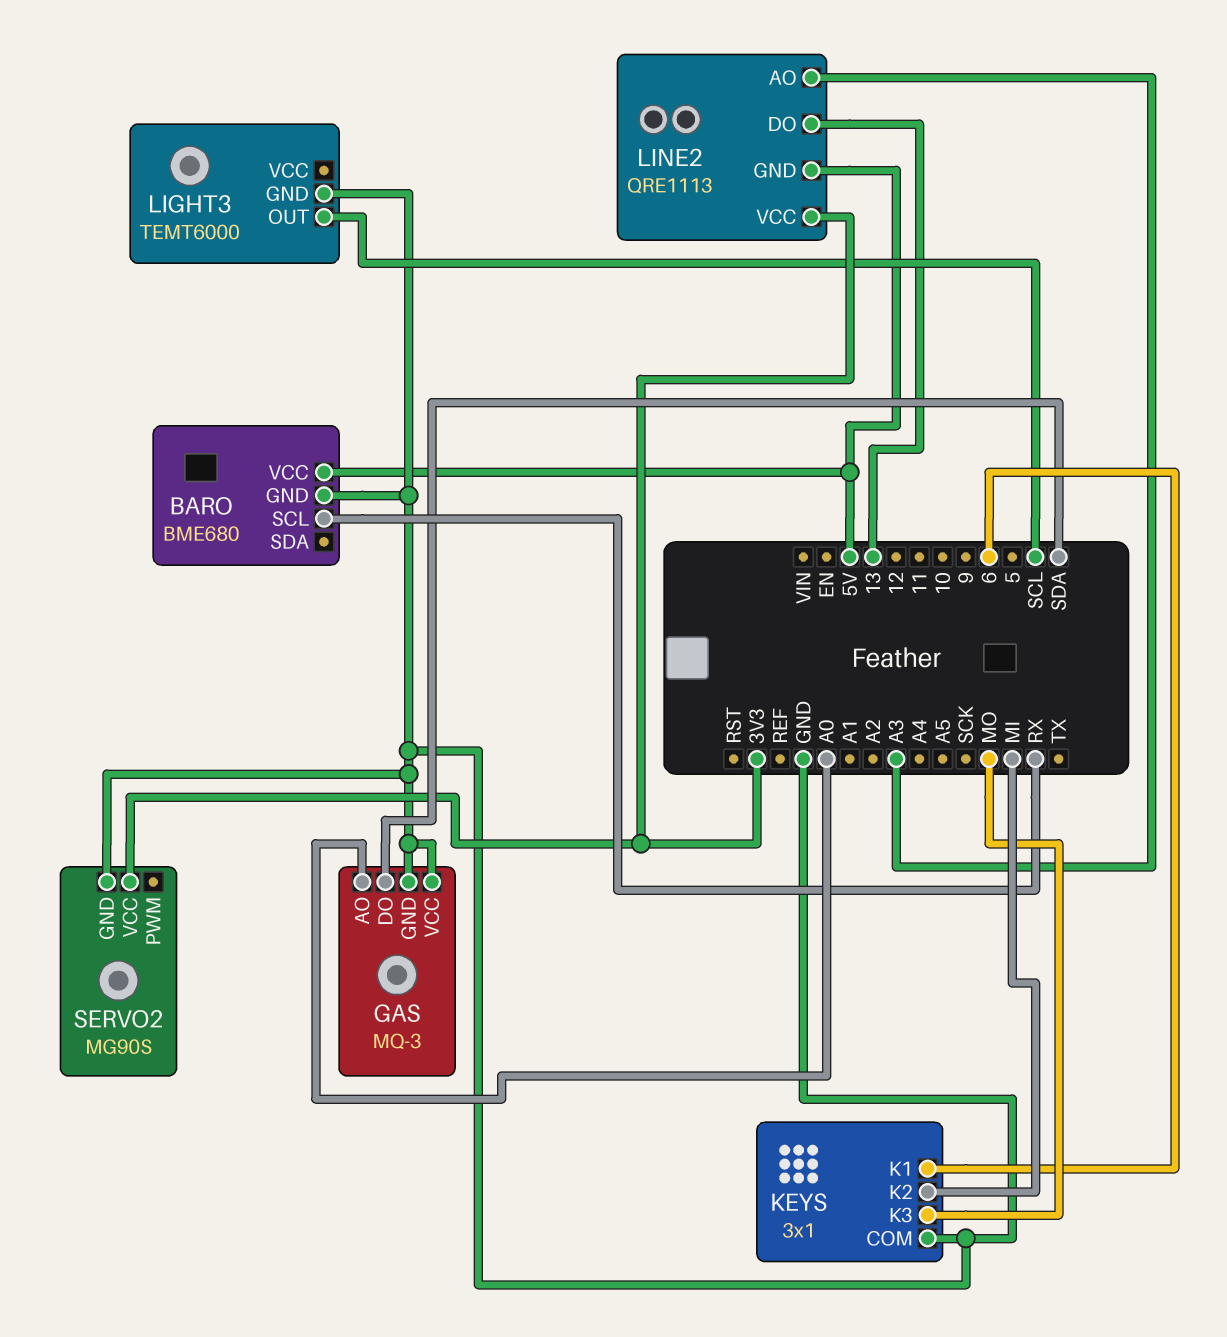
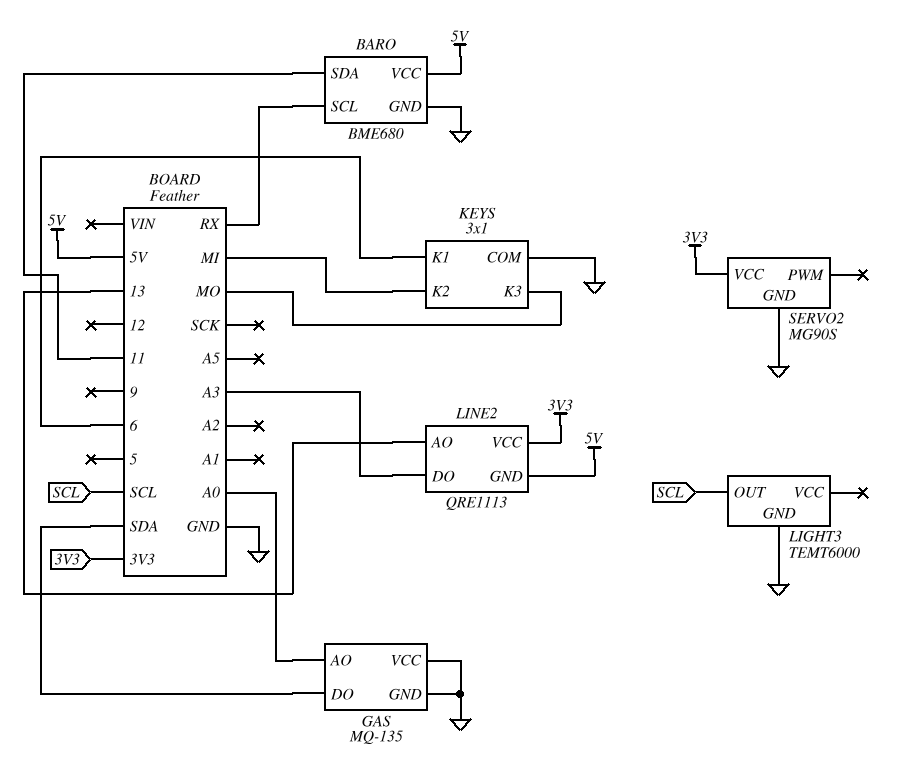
BARO pin SDA: none -> 11
GAS: MQ-3 -> MQ-135
LINE2 pin AO: A3 -> 13
LINE2 pin DO: 13 -> A3

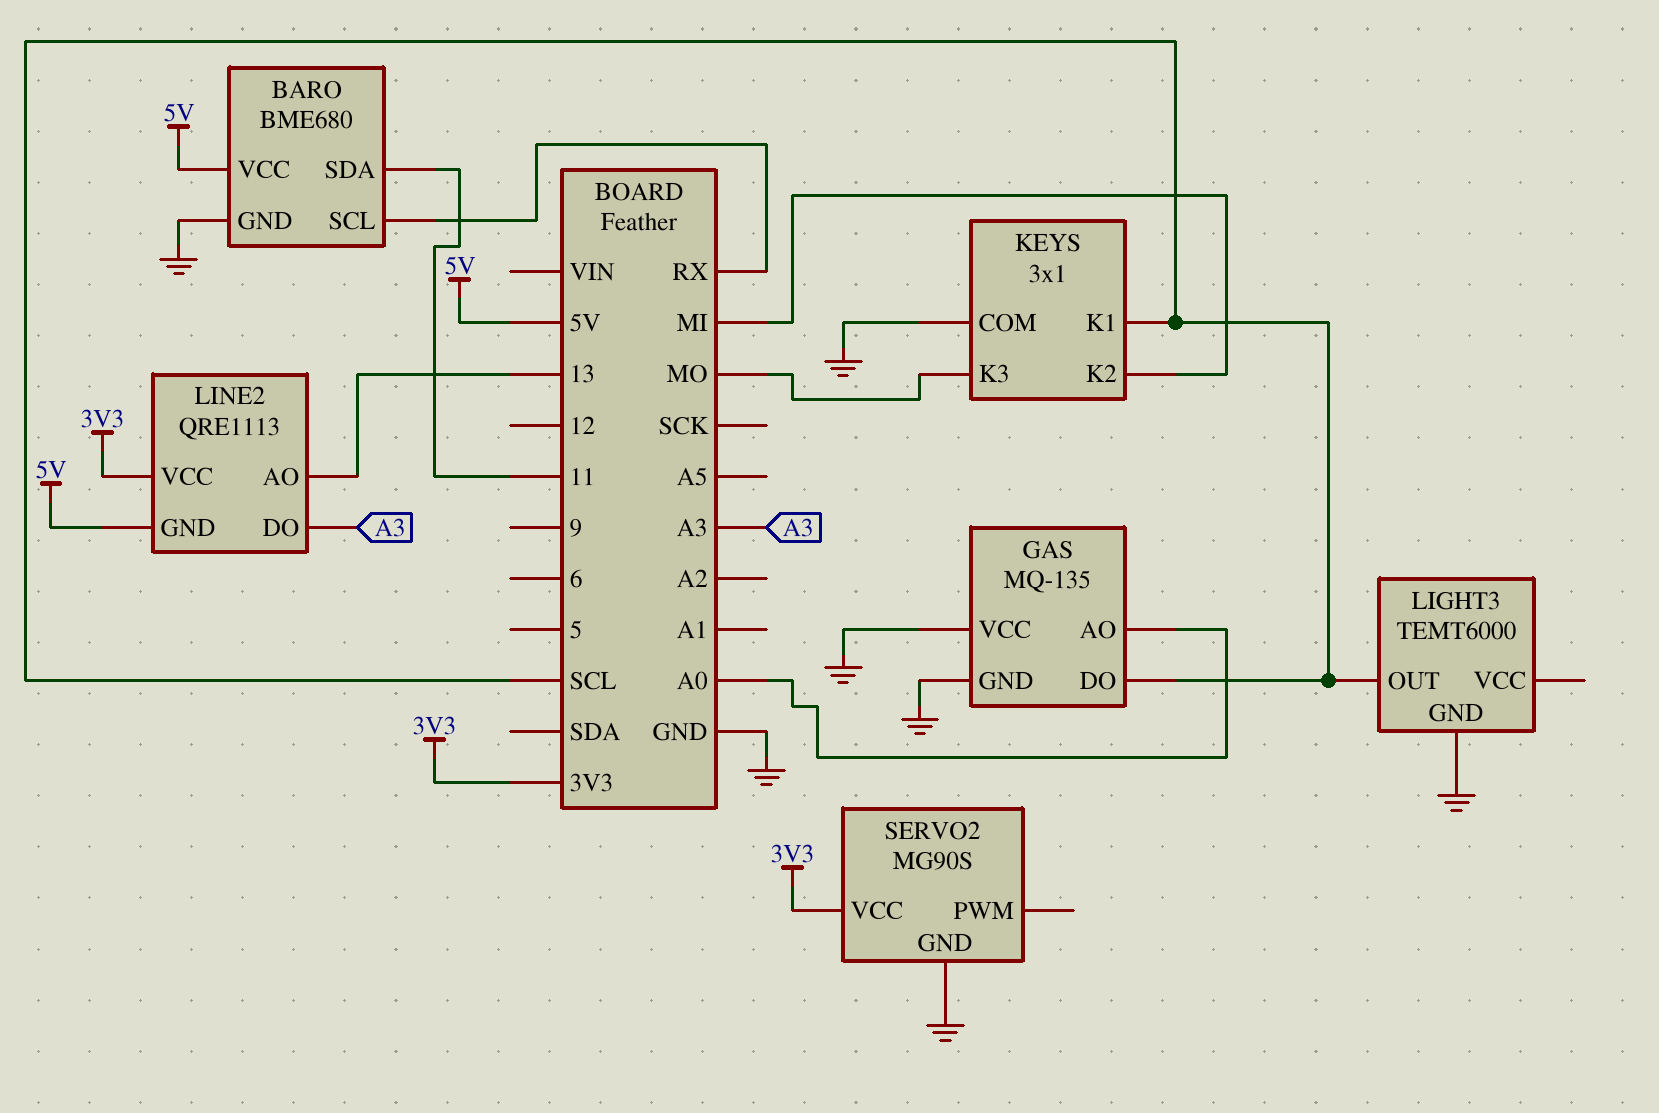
GAS pin DO: SDA -> SCL
KEYS pin K1: 6 -> SCL

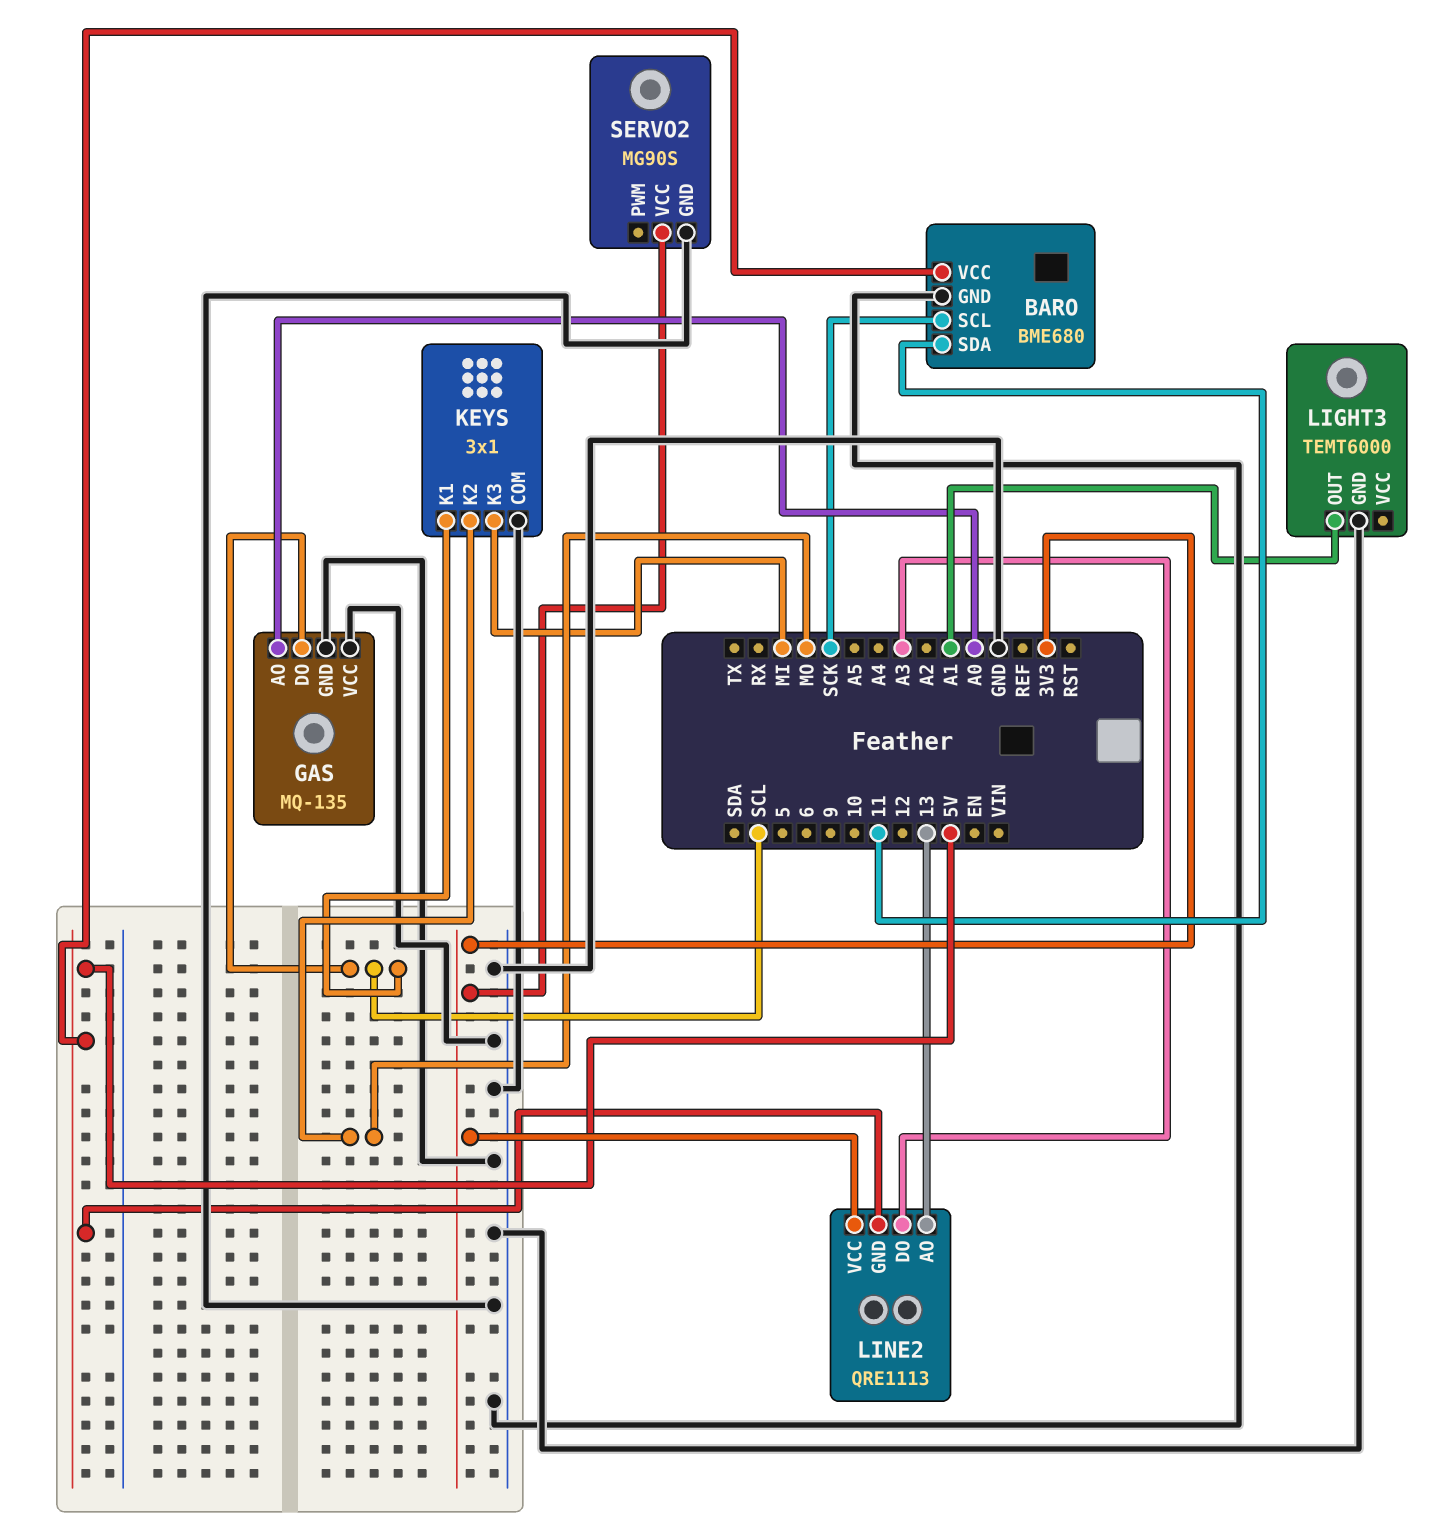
BARO pin SCL: RX -> SCK
KEYS pin K2: MI -> MO
KEYS pin K3: MO -> MI
LIGHT3 pin OUT: SCL -> A1

